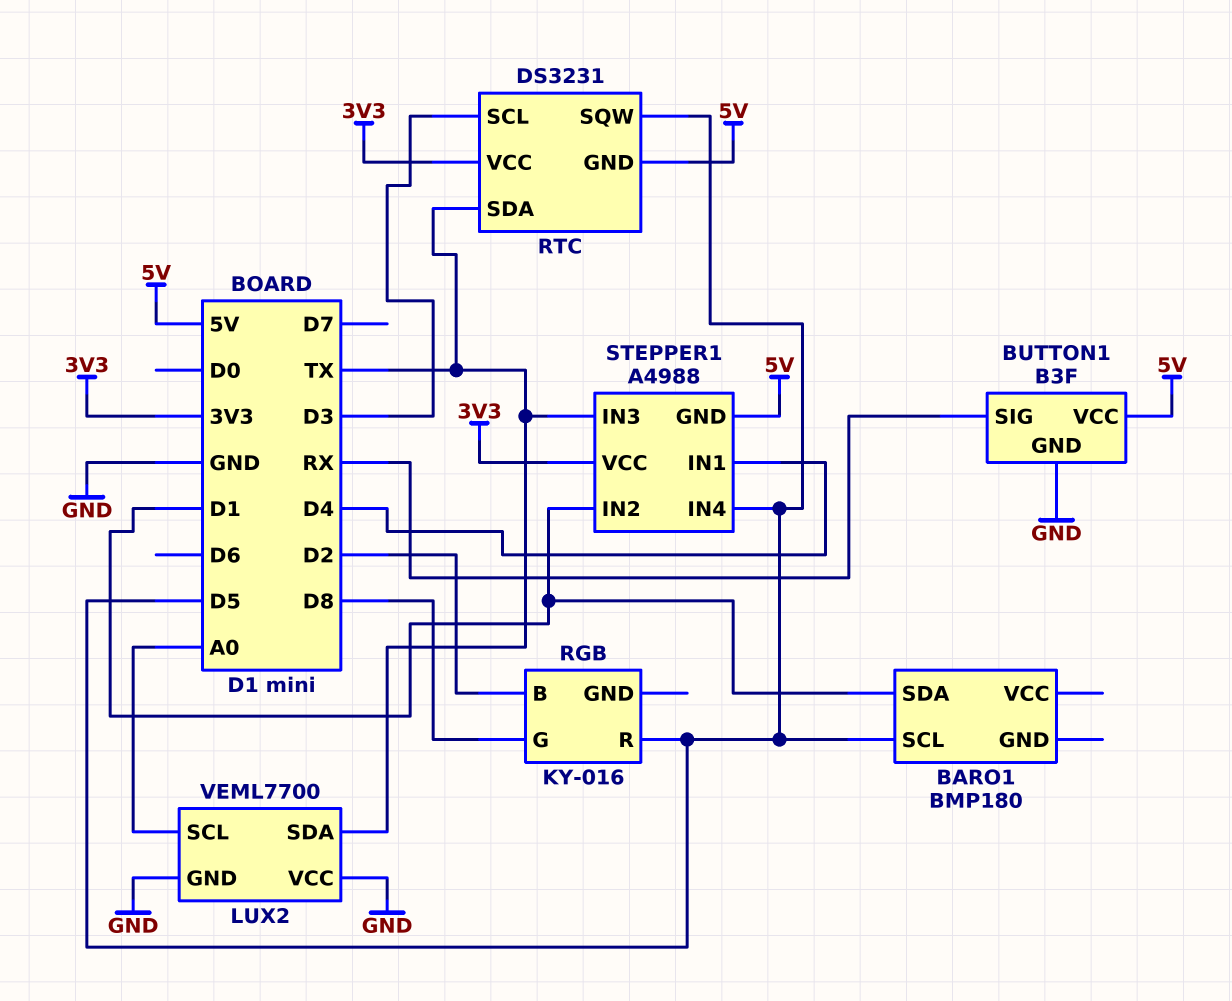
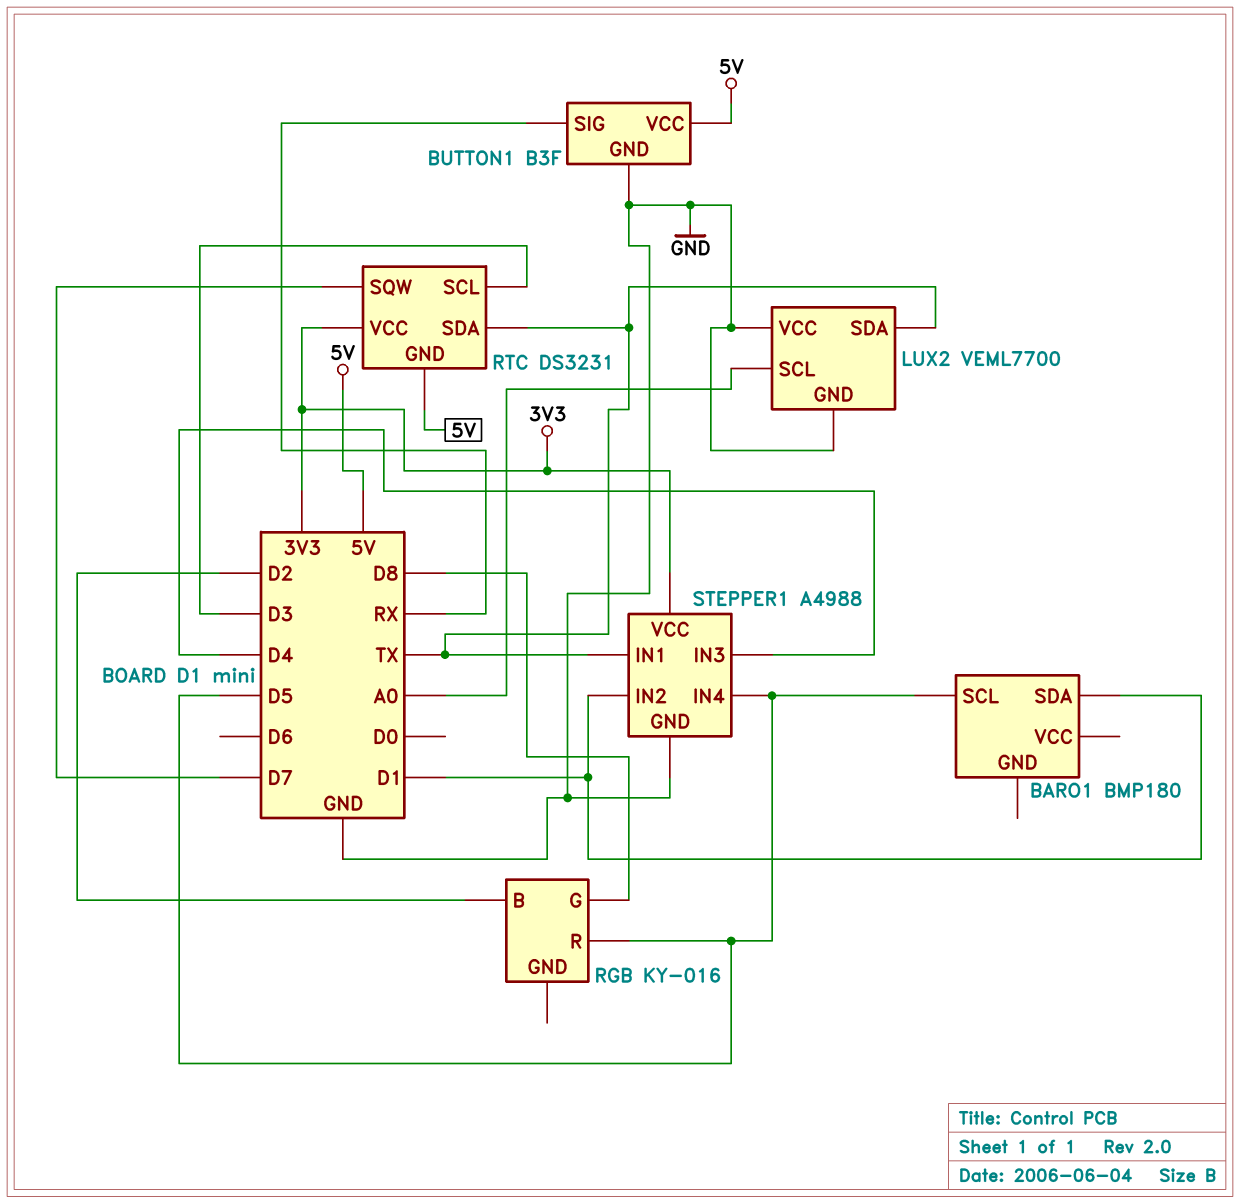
RTC pin SQW: D5 -> D7
STEPPER1 pin GND: 5V -> GND
STEPPER1 pin IN1: D4 -> TX
STEPPER1 pin IN3: TX -> D4

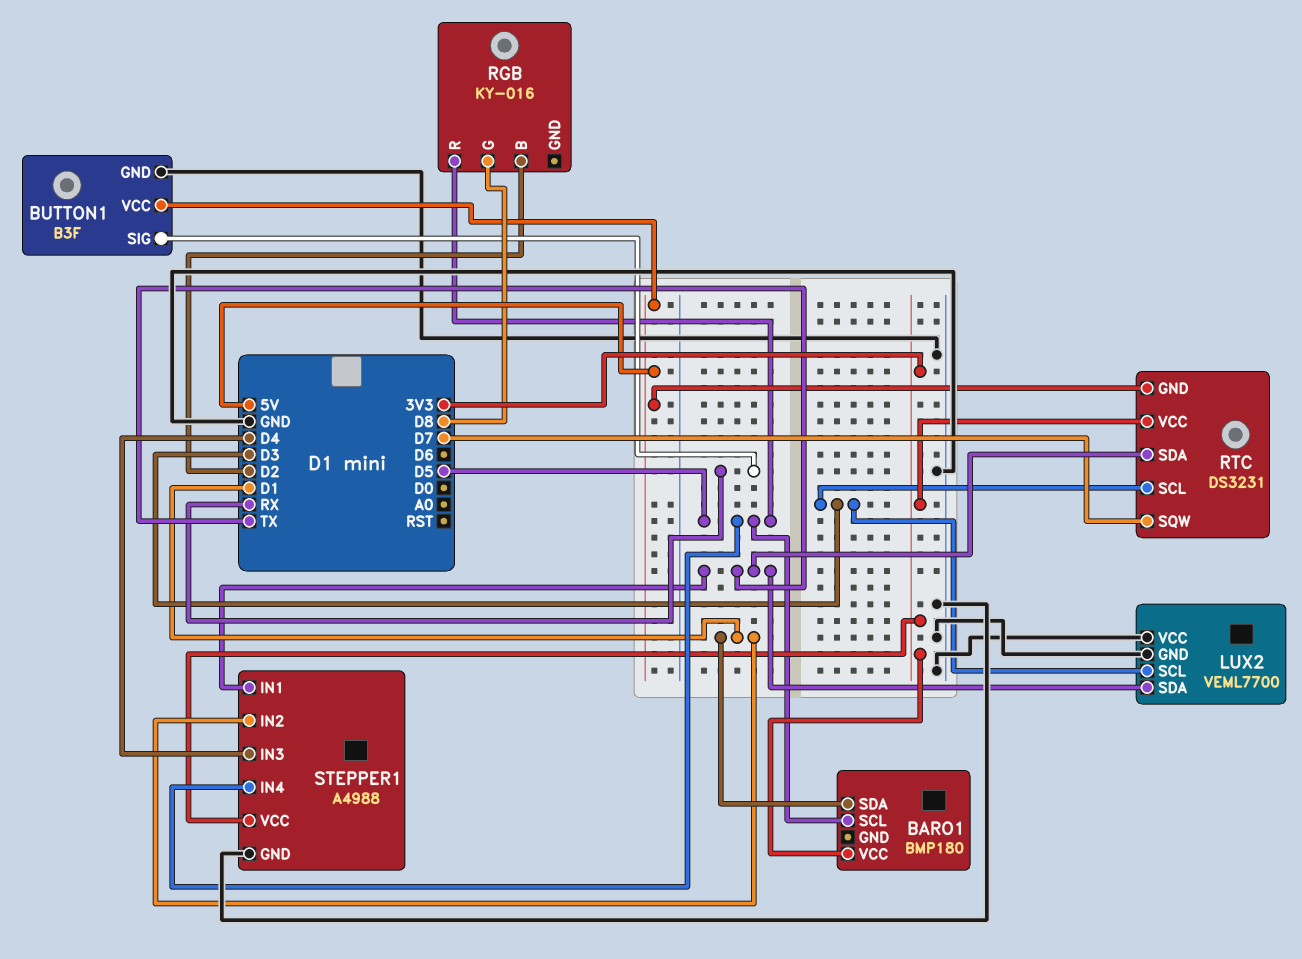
BARO1 pin VCC: none -> 3V3
LUX2 pin SCL: A0 -> D3

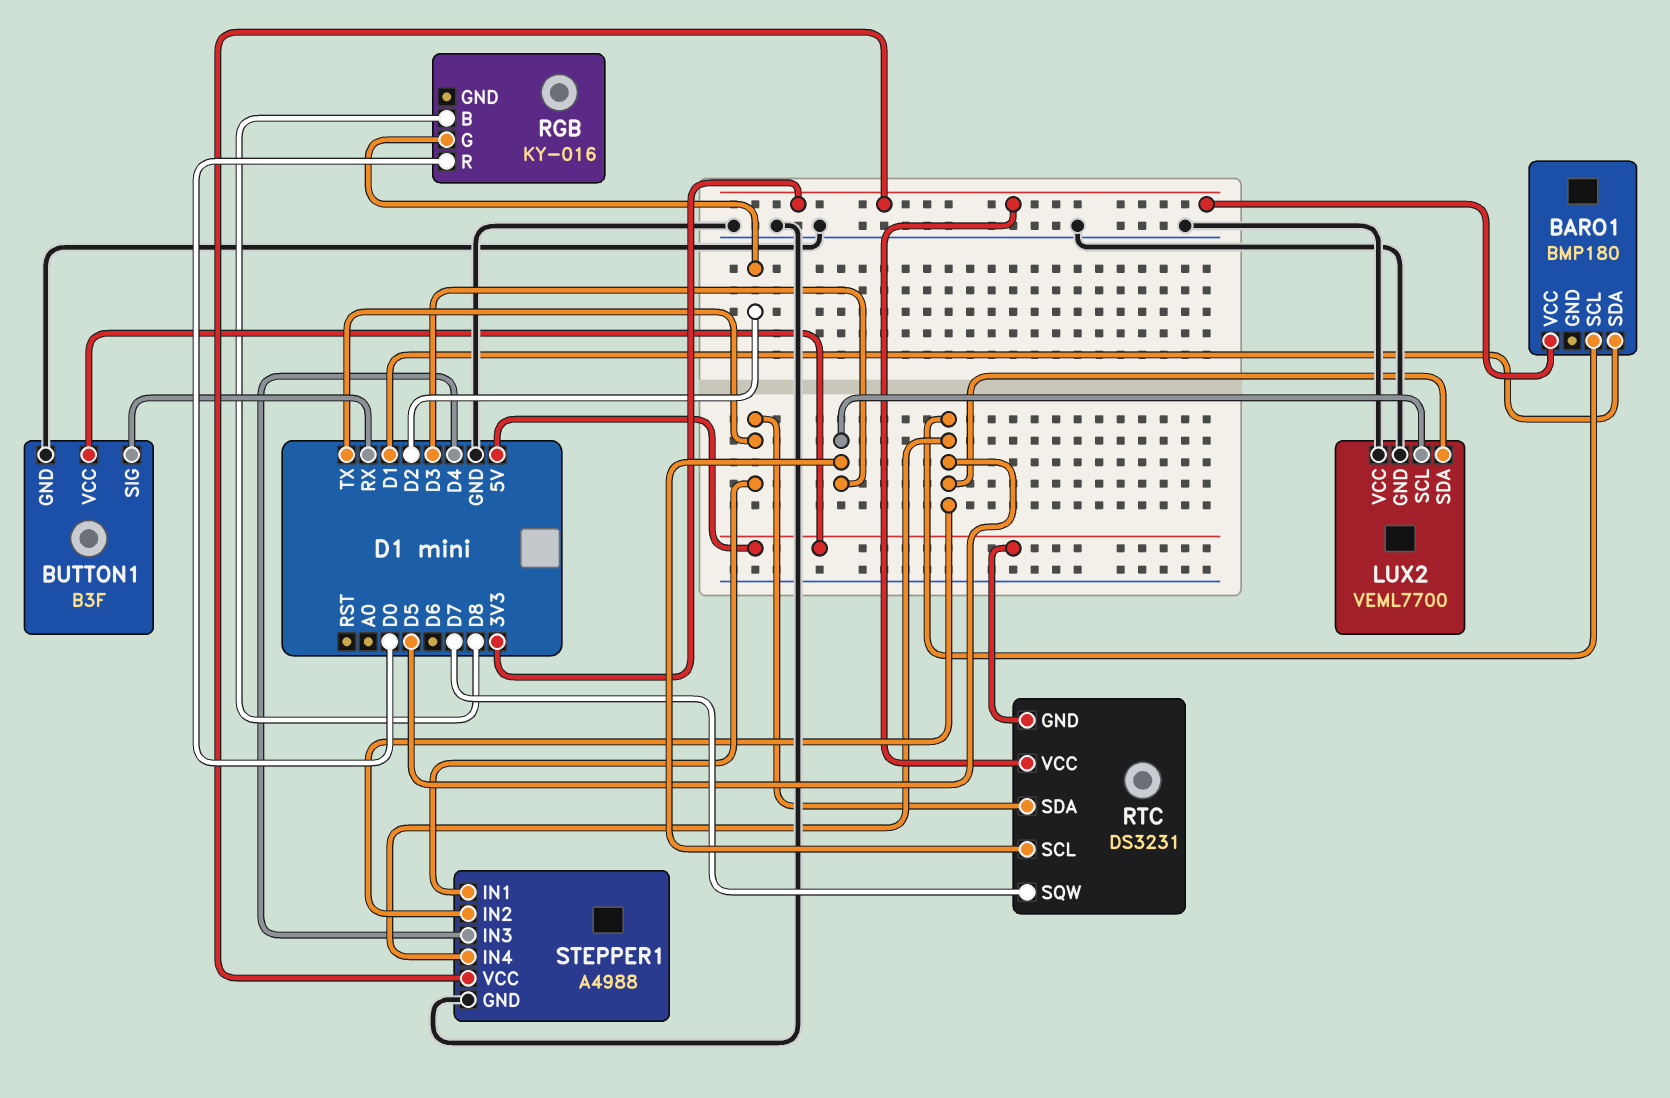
LUX2 pin SDA: TX -> D5
RGB pin B: D2 -> D8
RGB pin G: D8 -> D2
RGB pin R: D5 -> D0
STEPPER1 pin IN2: D1 -> D5

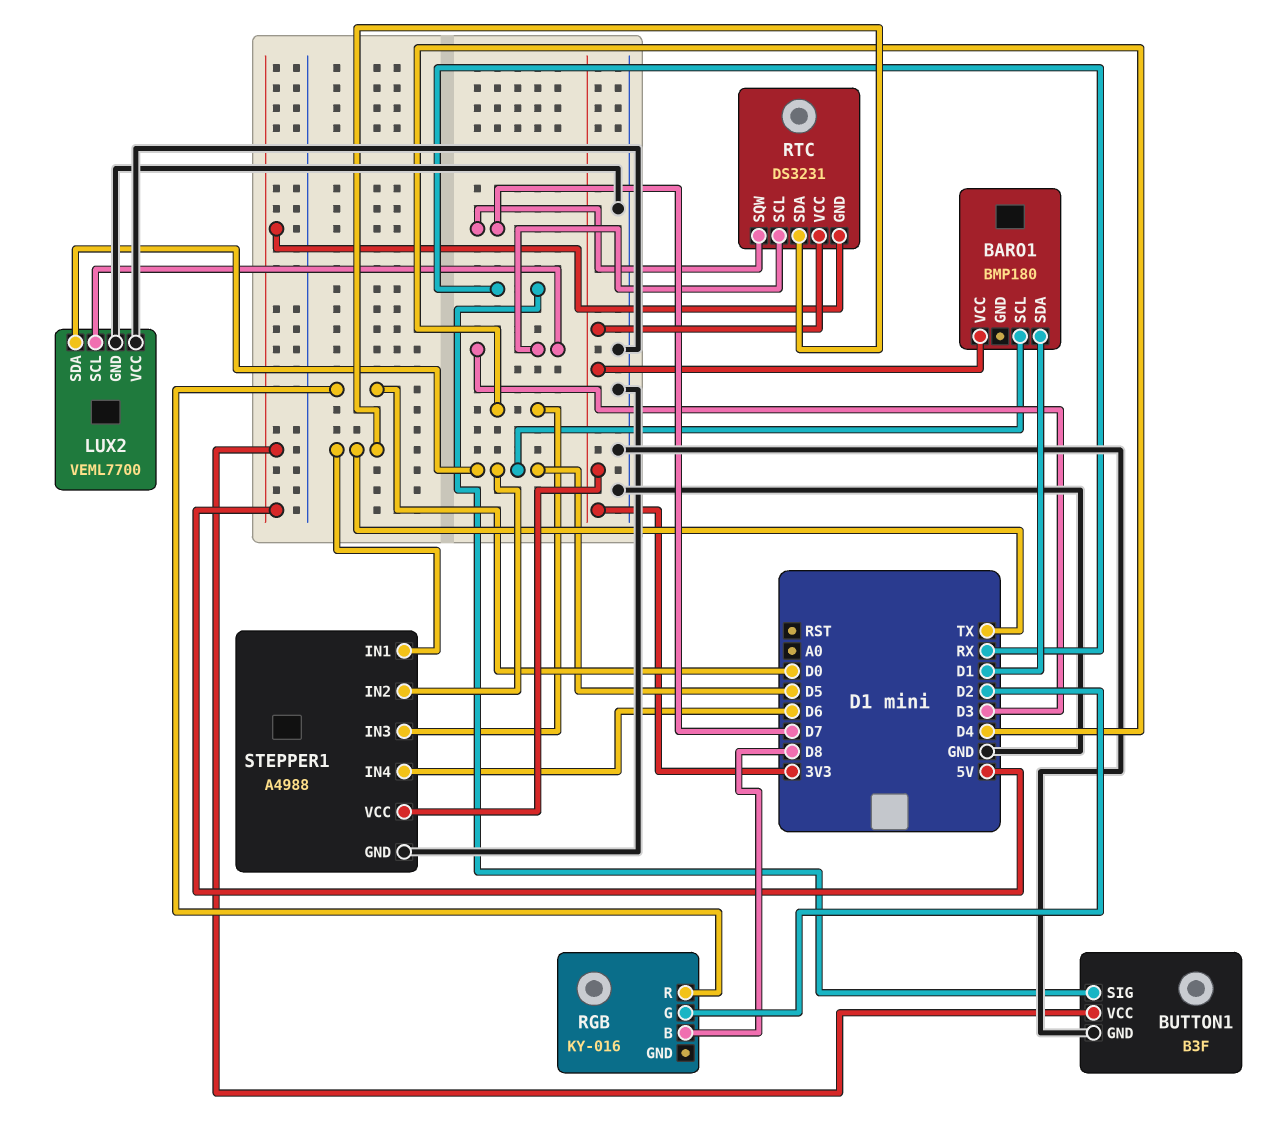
STEPPER1 pin IN4: D5 -> D6

